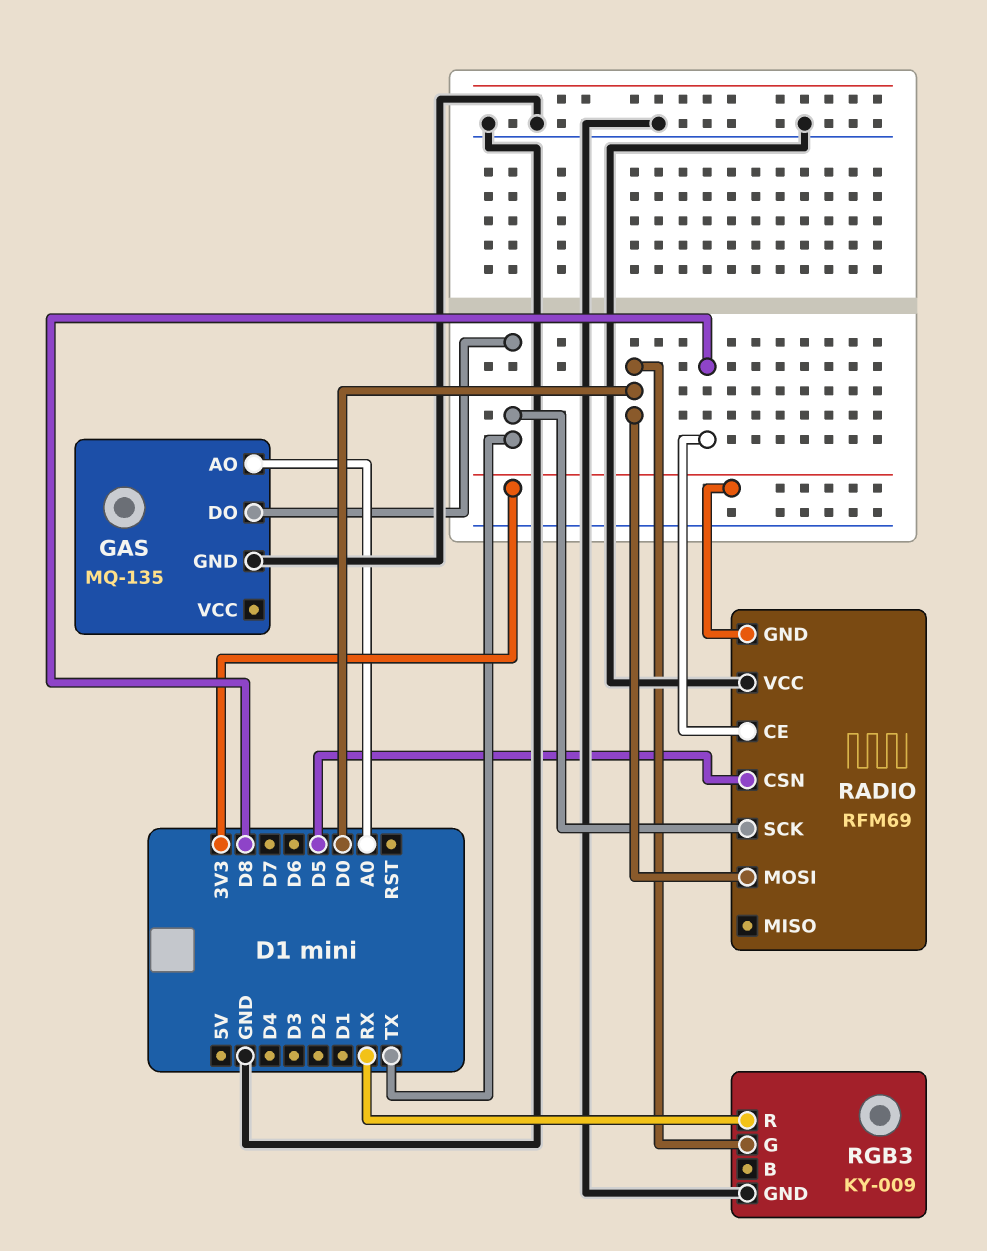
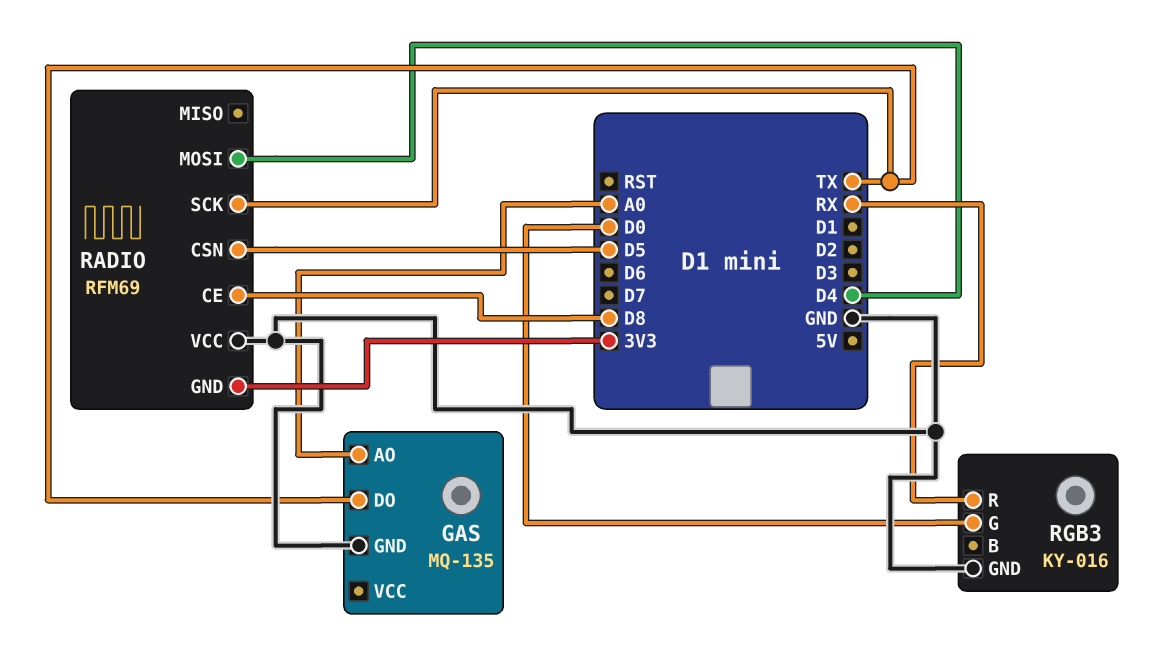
RADIO pin MOSI: D0 -> D4
RGB3: KY-009 -> KY-016

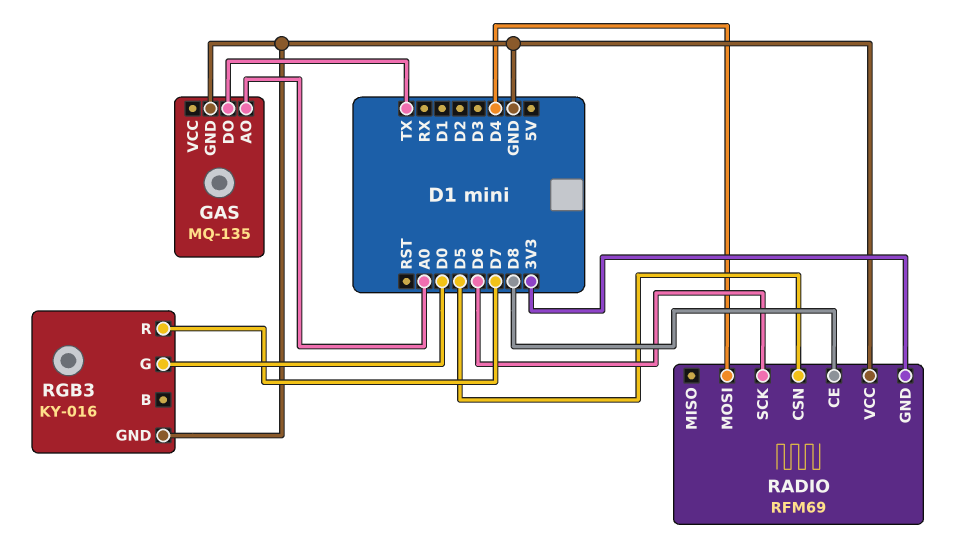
RADIO pin SCK: TX -> D6
RGB3 pin R: RX -> D7

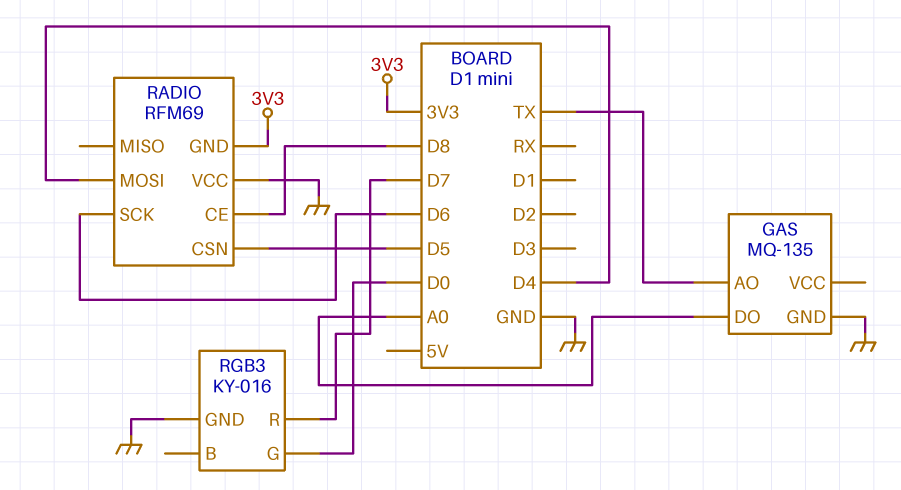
GAS pin AO: A0 -> TX
GAS pin DO: TX -> A0

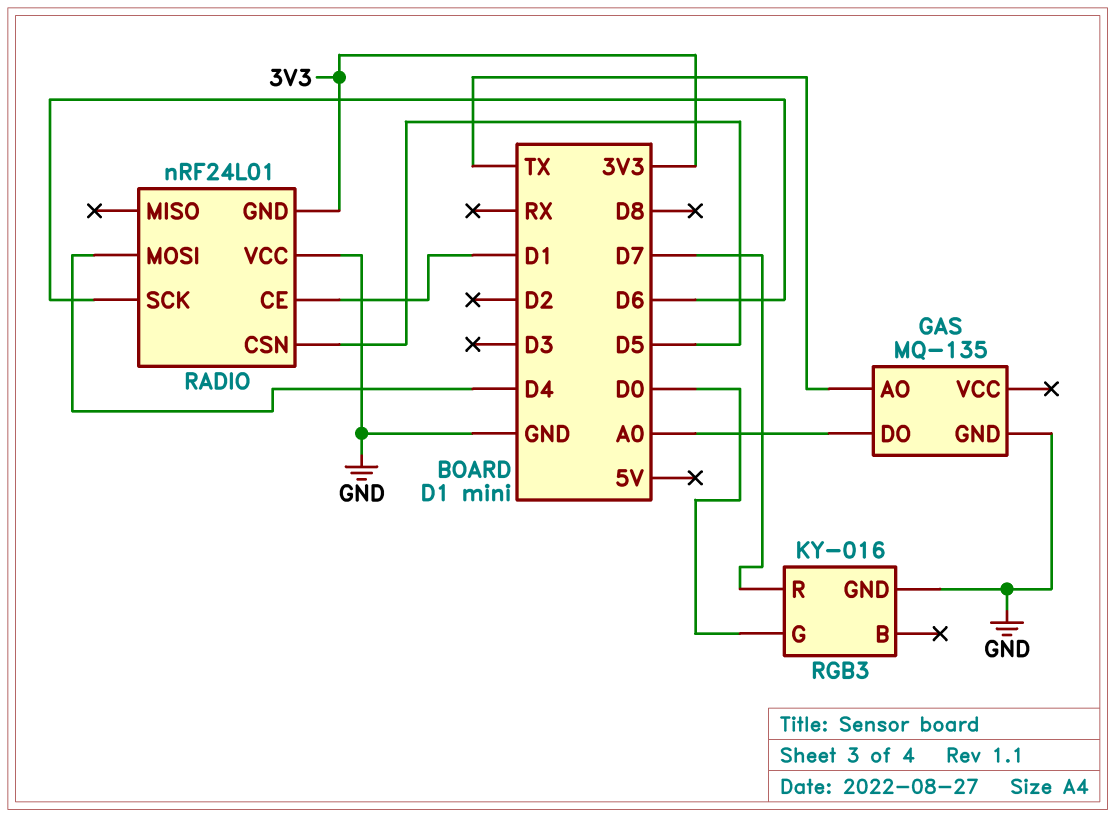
RADIO: RFM69 -> nRF24L01
RADIO pin CE: D8 -> D1

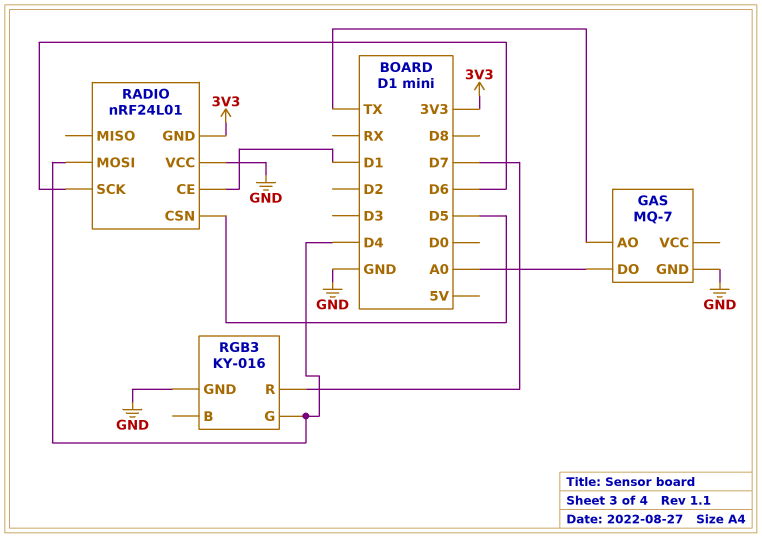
GAS: MQ-135 -> MQ-7
RGB3 pin G: D0 -> D4

